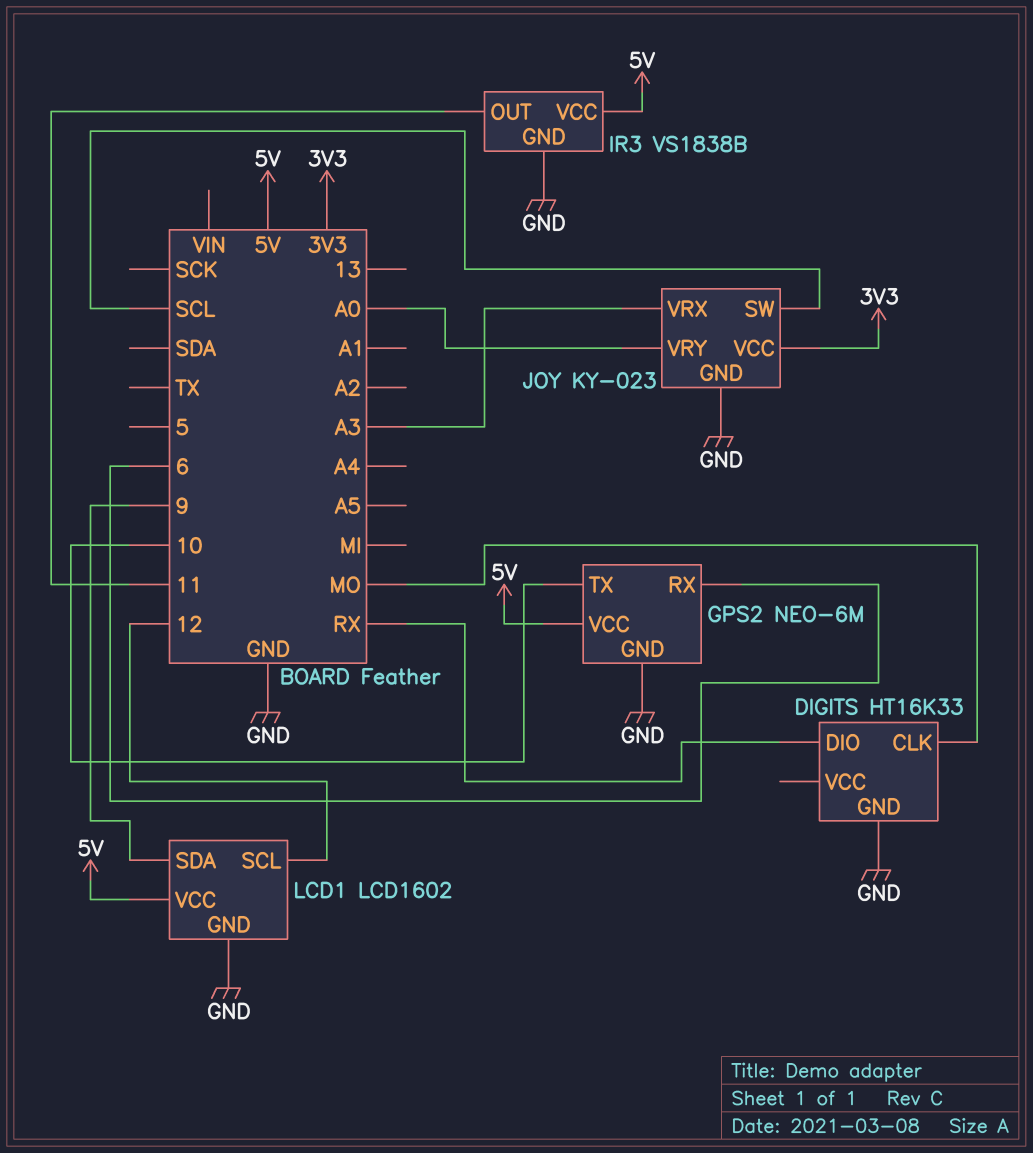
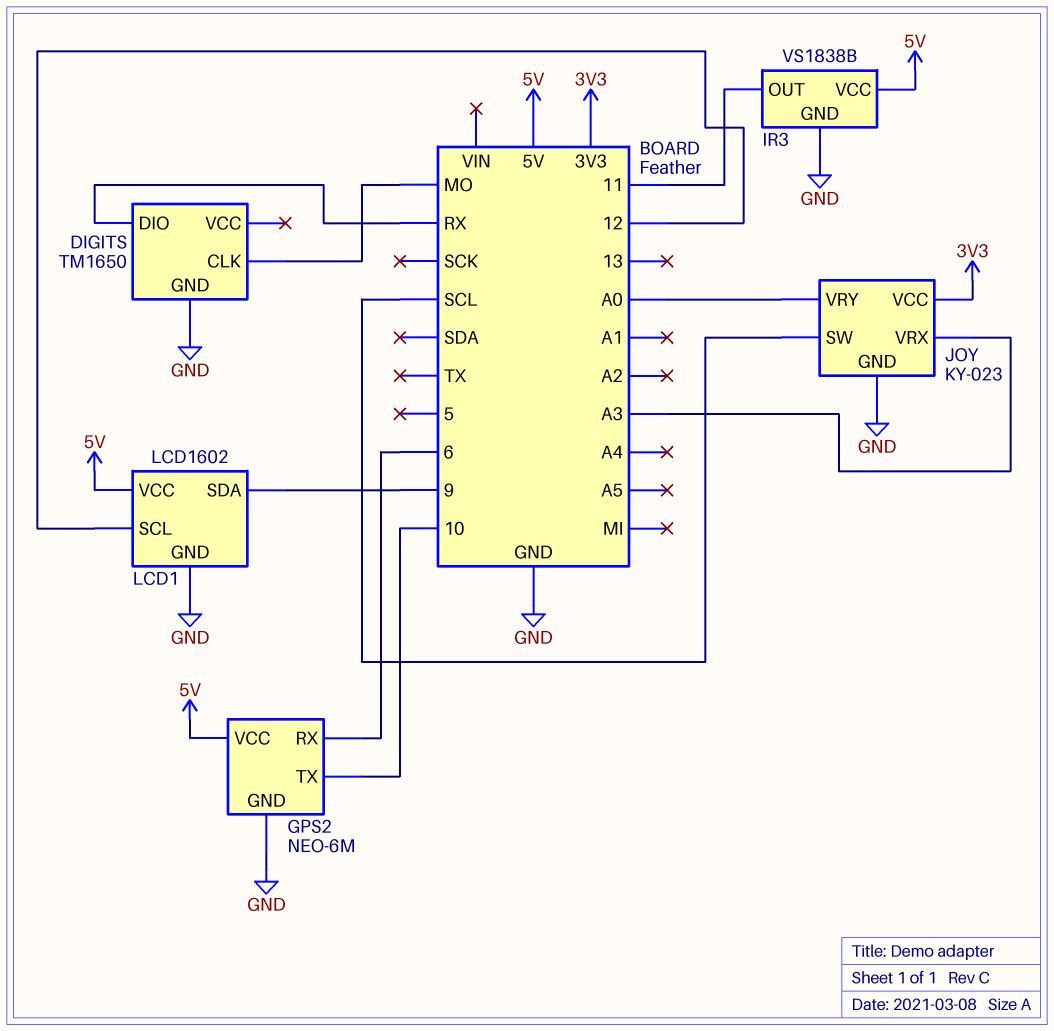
DIGITS: HT16K33 -> TM1650

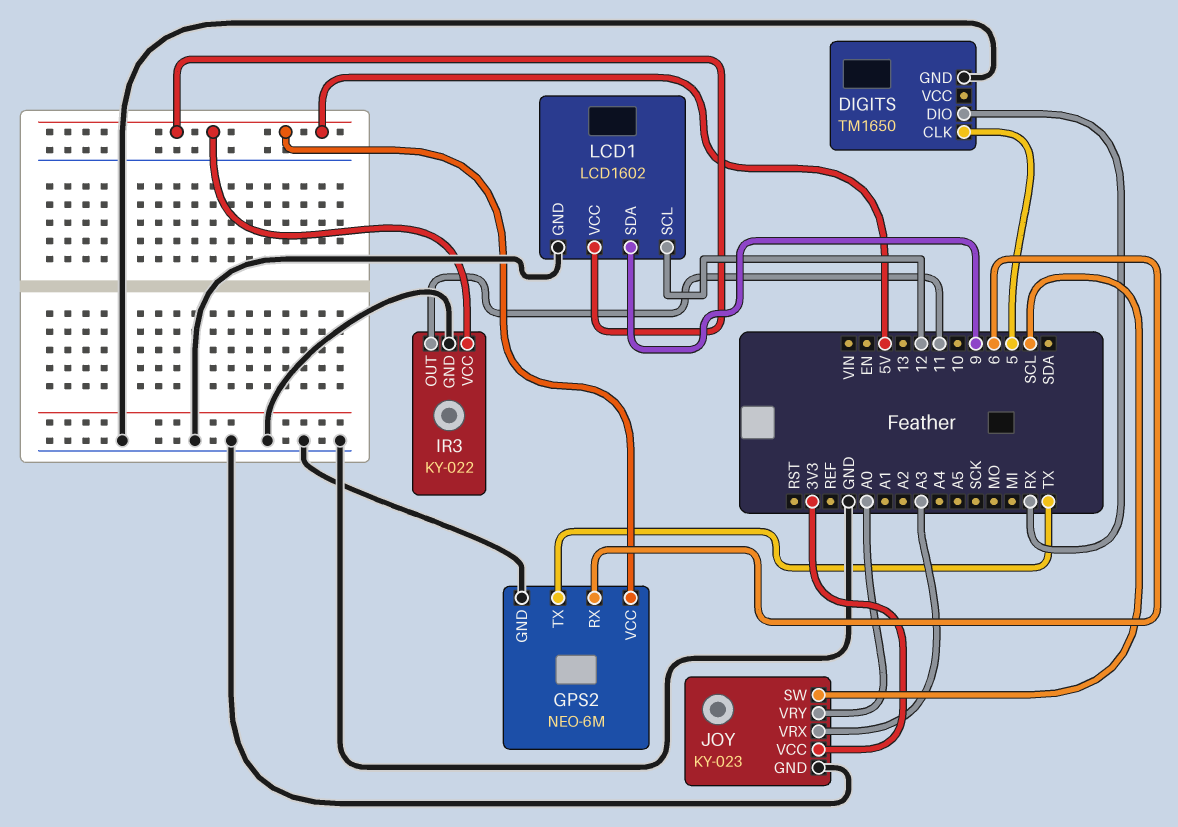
DIGITS pin CLK: MO -> 5
GPS2 pin TX: 10 -> TX
IR3: VS1838B -> KY-022

